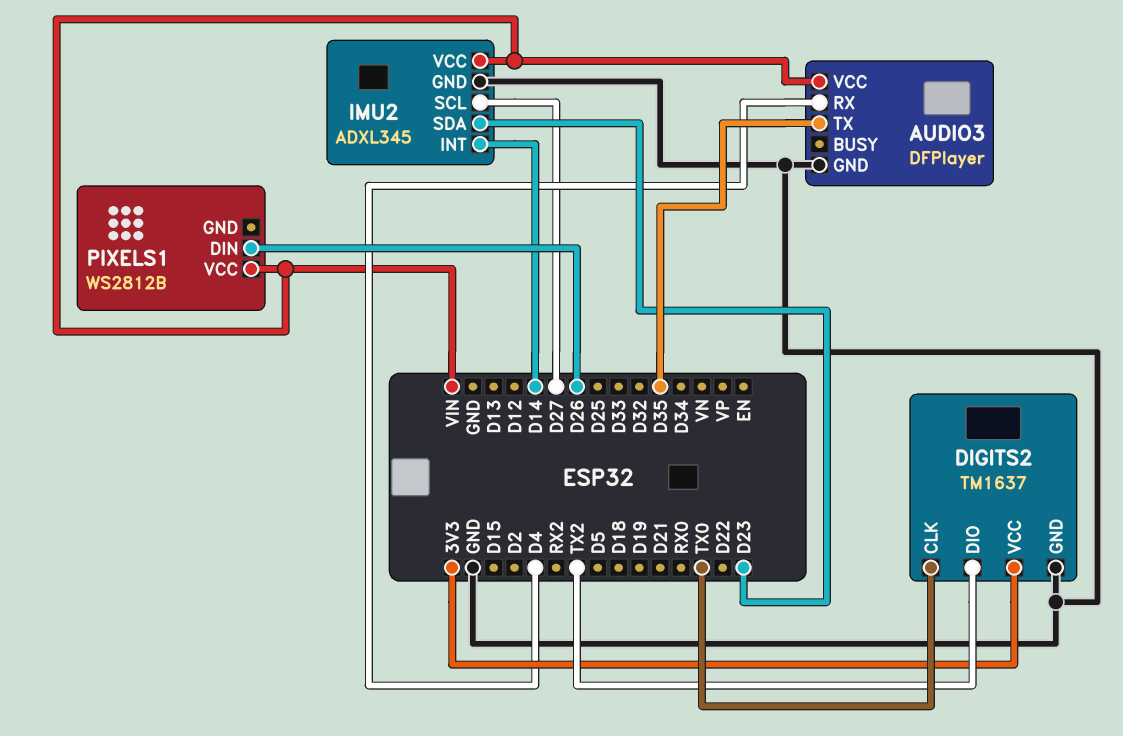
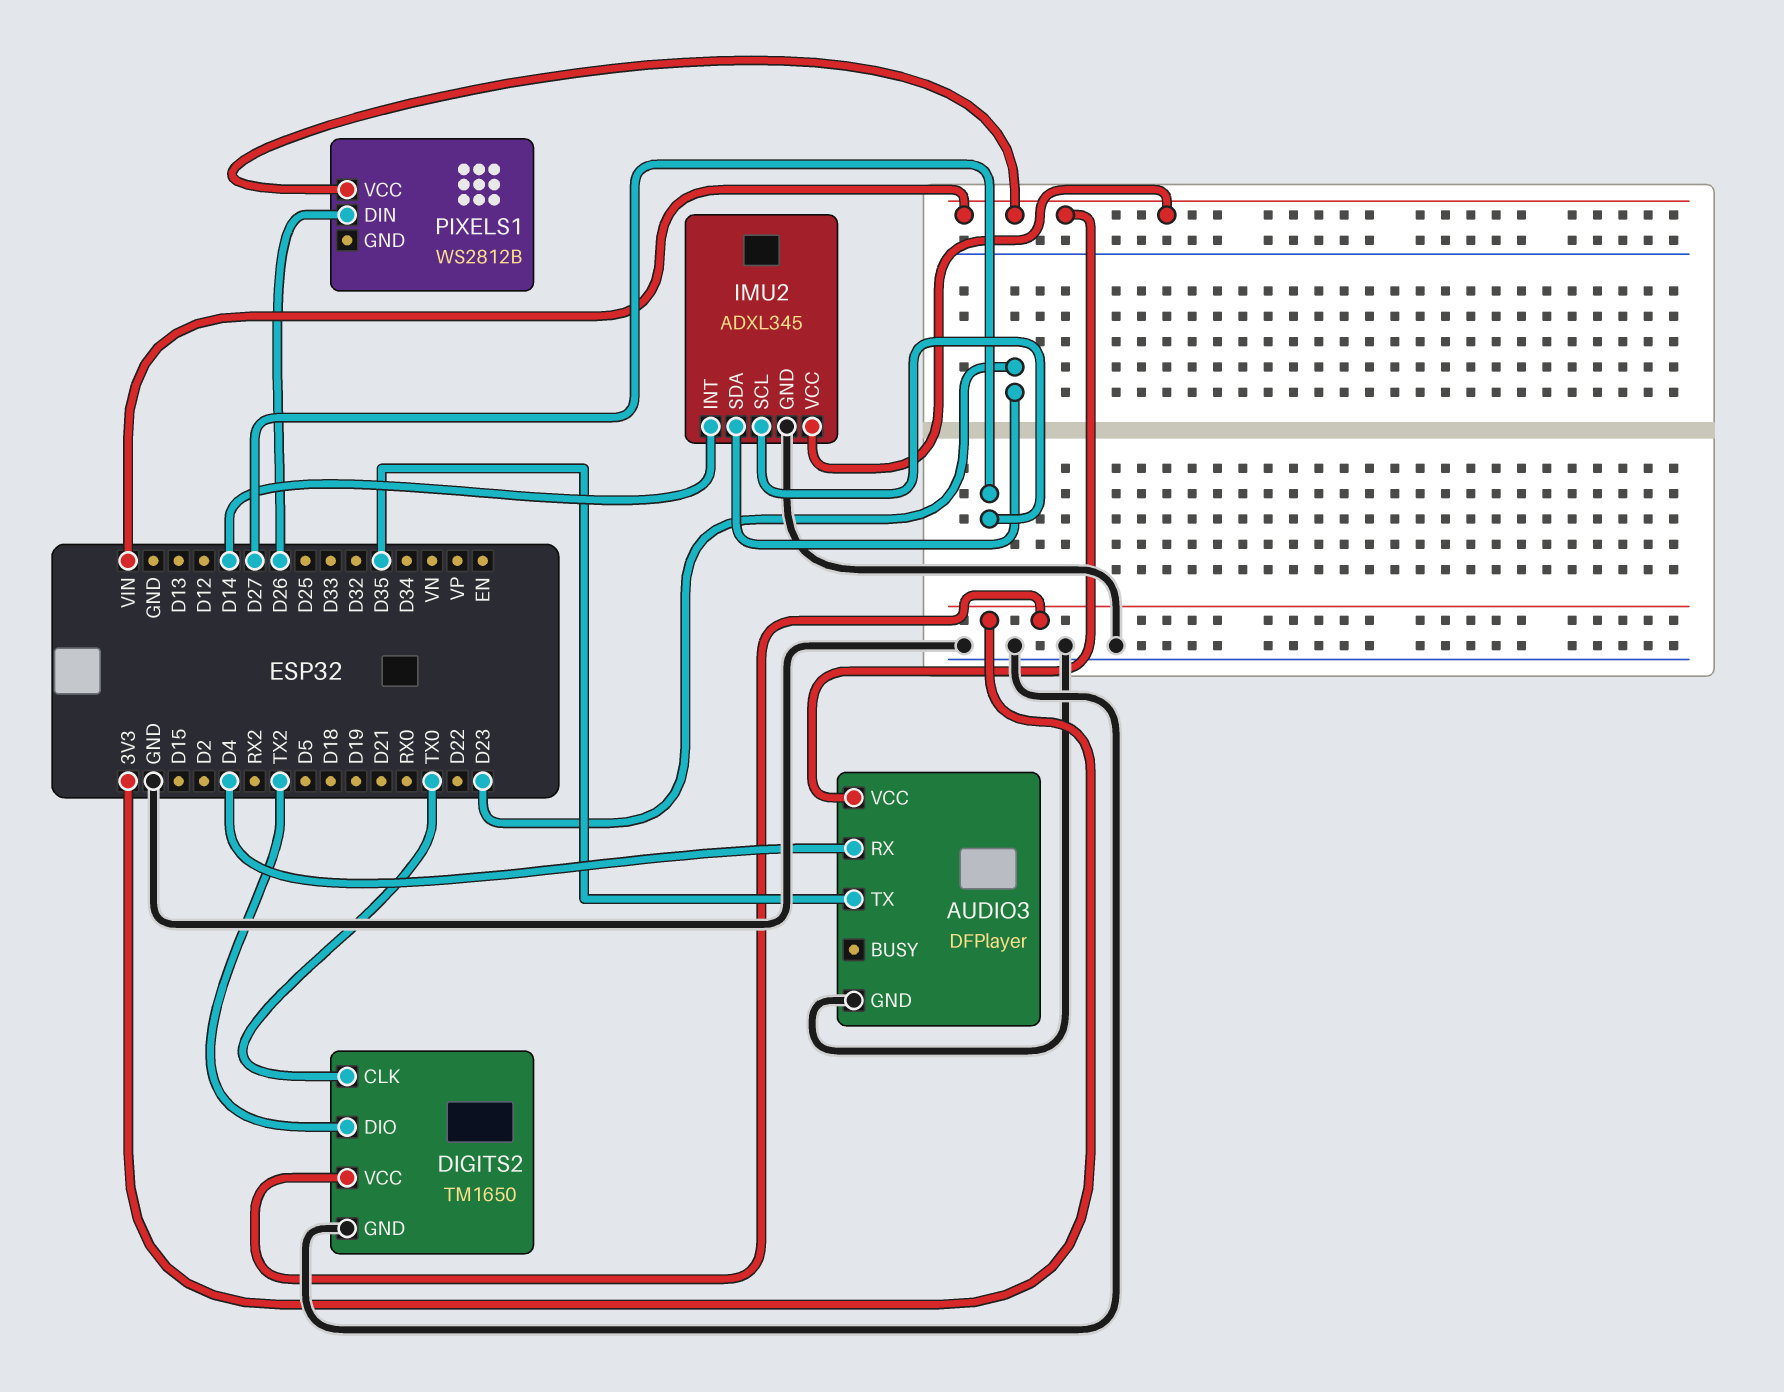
DIGITS2: TM1637 -> TM1650

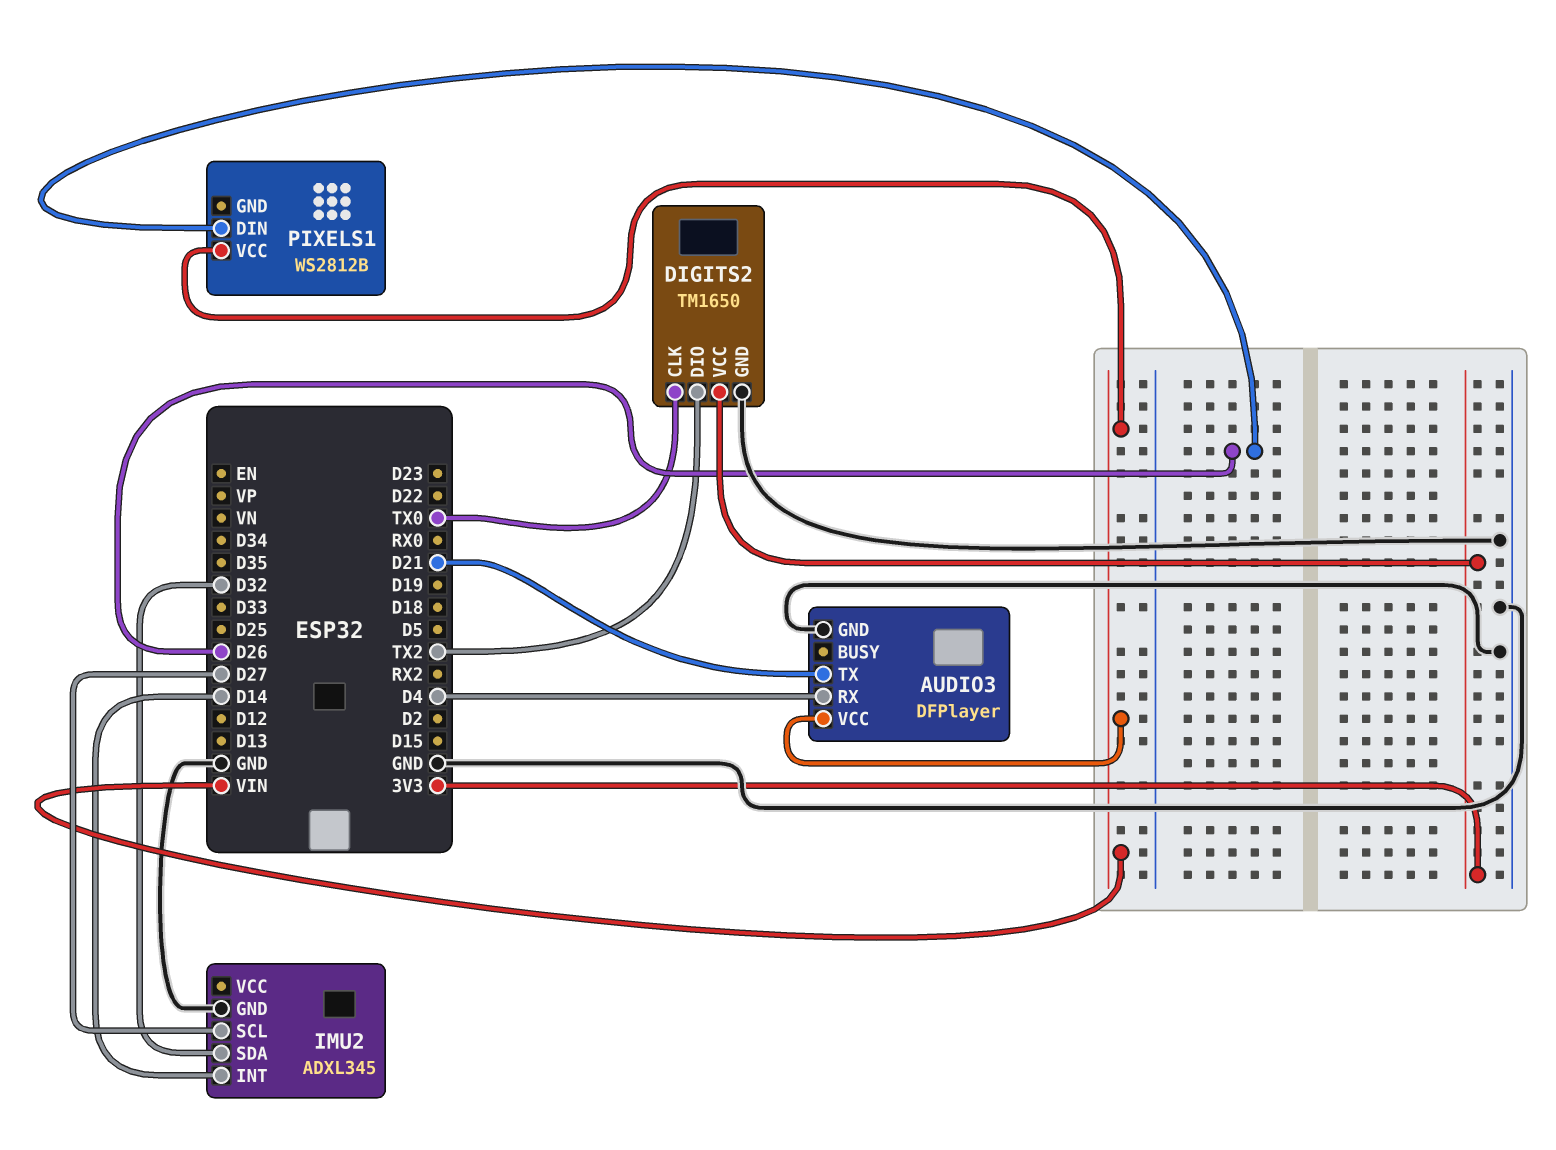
AUDIO3 pin TX: D35 -> D21
IMU2 pin SDA: D23 -> D32
IMU2 pin VCC: VIN -> none

